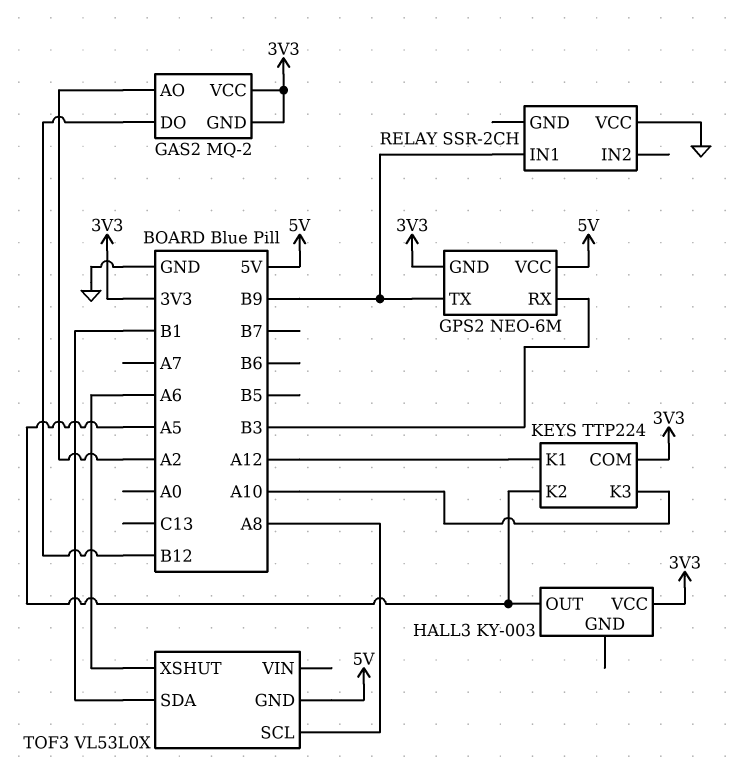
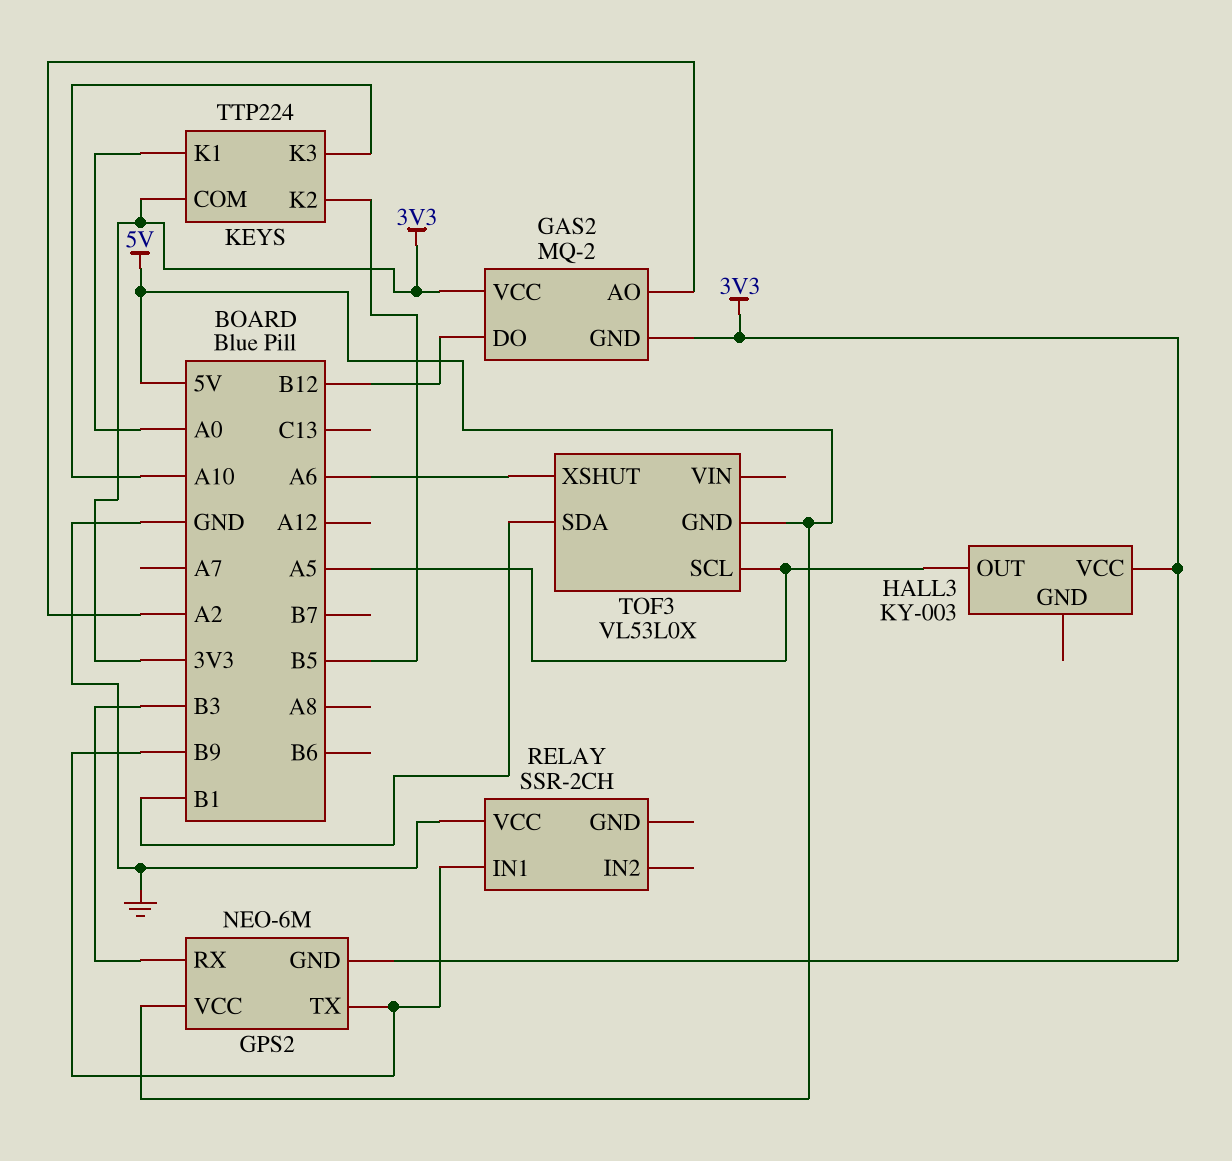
KEYS pin K1: A12 -> A0
KEYS pin K2: A5 -> B5
TOF3 pin SCL: A8 -> A5

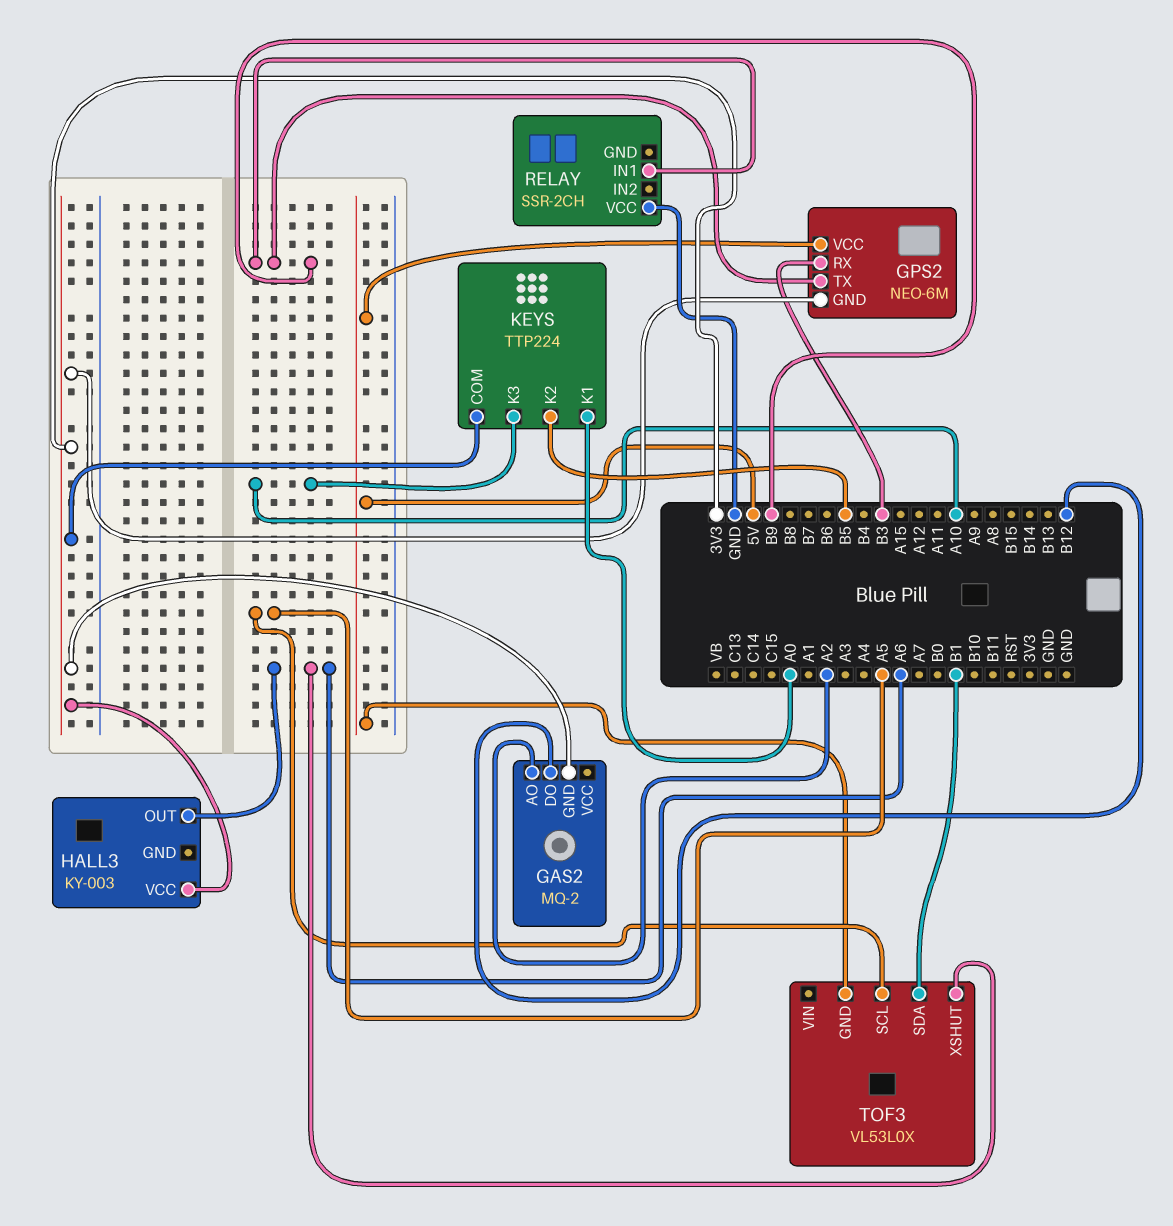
GAS2 pin VCC: 3V3 -> none
HALL3 pin OUT: A5 -> A6

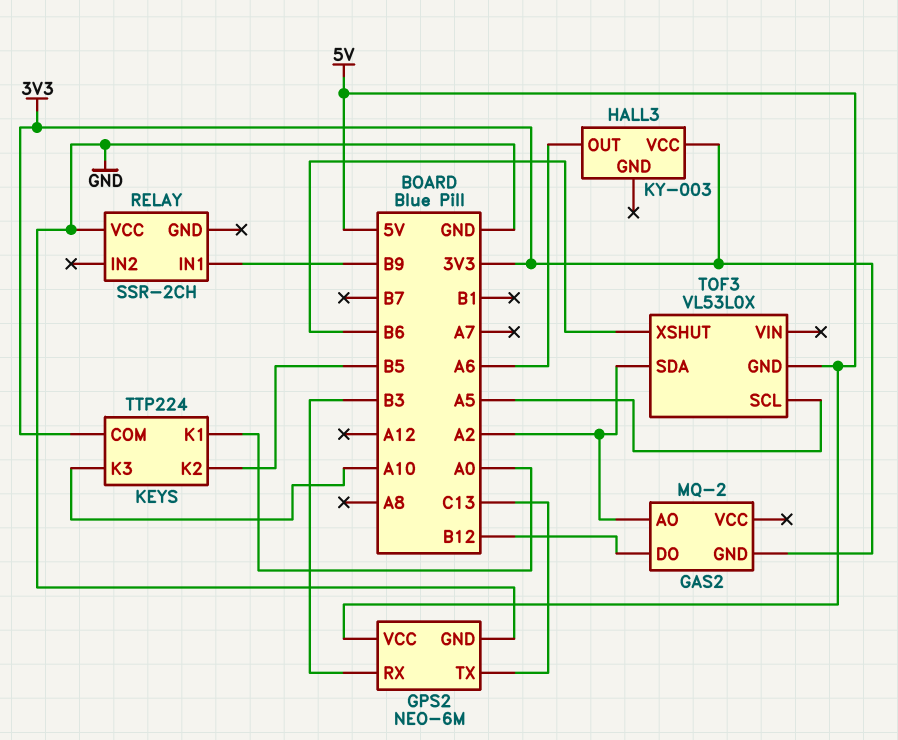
GPS2 pin GND: 3V3 -> GND
GPS2 pin TX: B9 -> C13
TOF3 pin SDA: B1 -> A2
TOF3 pin XSHUT: A6 -> B6

